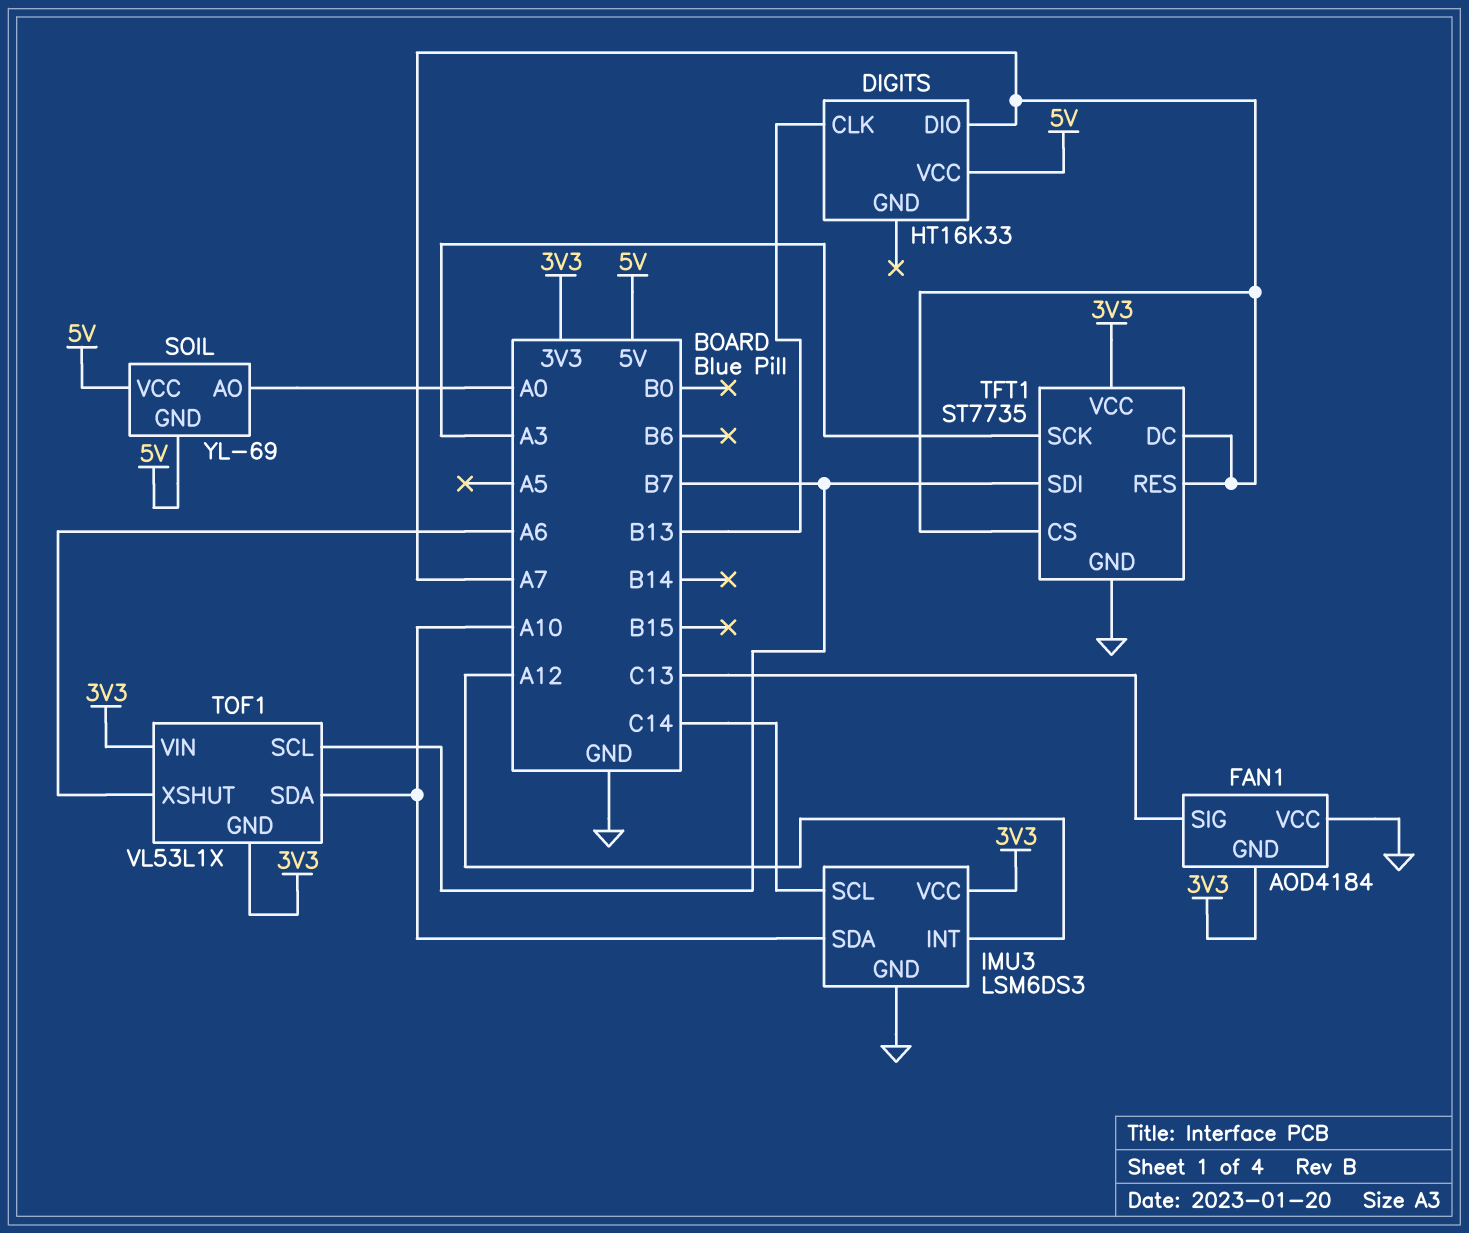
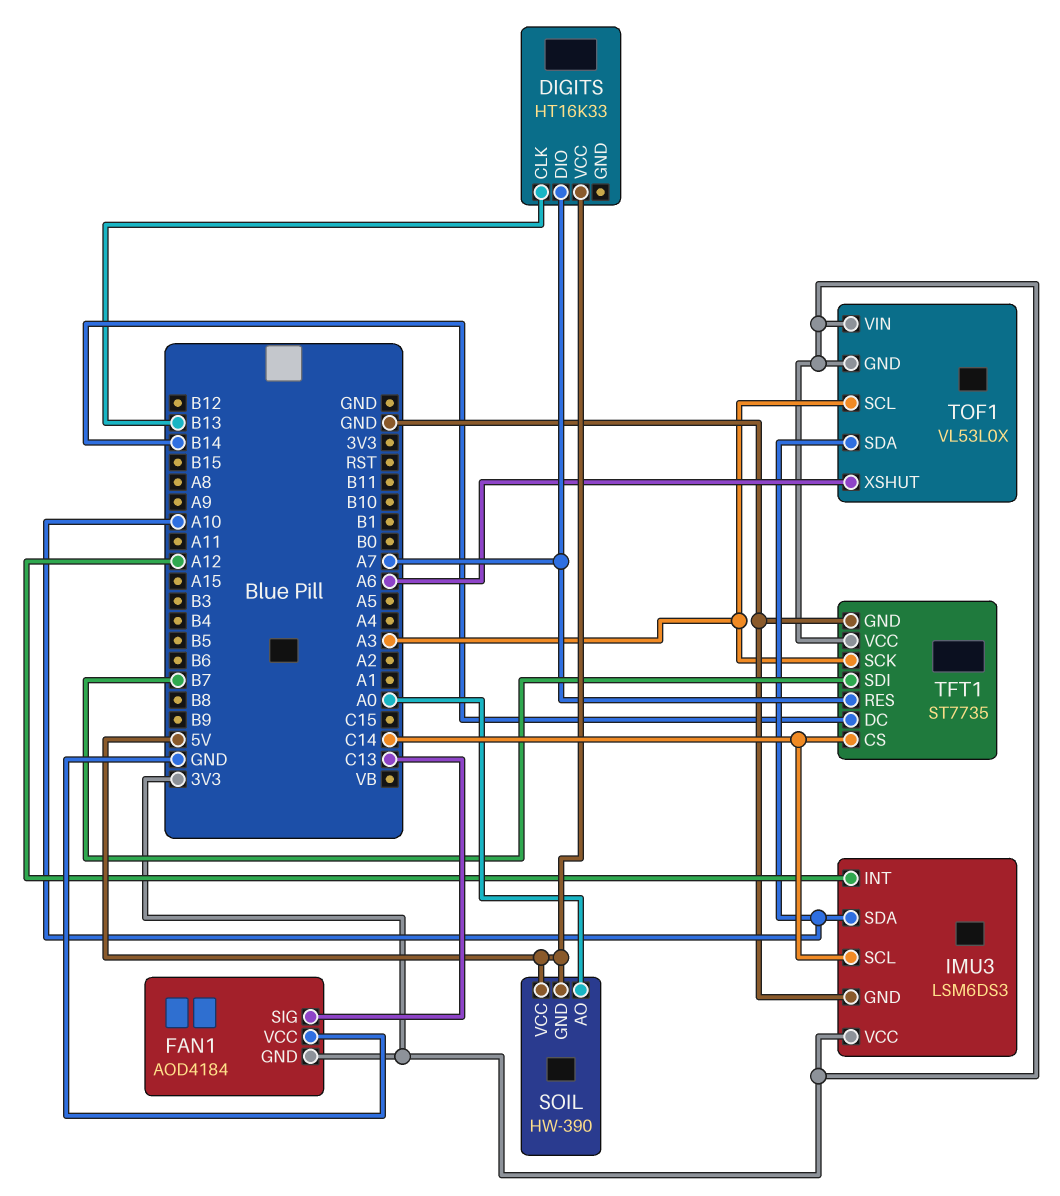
SOIL: YL-69 -> HW-390
TFT1 pin CS: A7 -> C14
TFT1 pin DC: A7 -> B14
TOF1: VL53L1X -> VL53L0X
TOF1 pin SCL: B7 -> A3

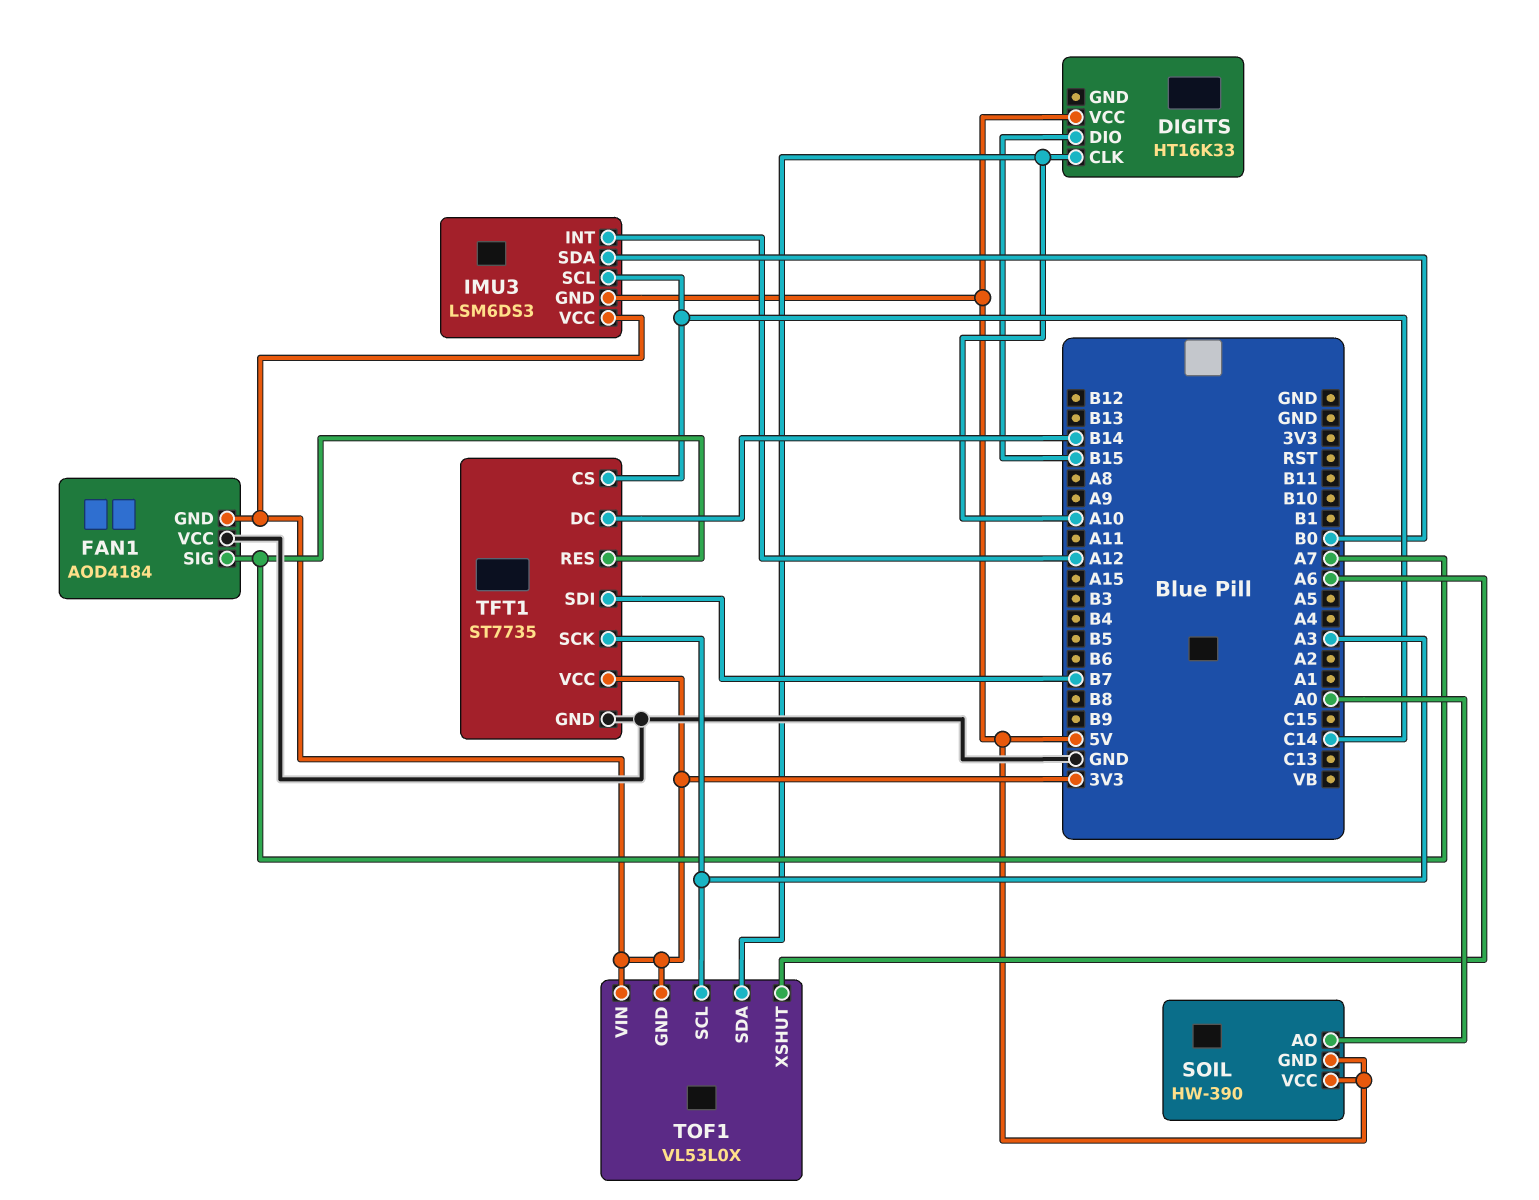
DIGITS pin CLK: B13 -> A10
DIGITS pin DIO: A7 -> B15
FAN1 pin SIG: C13 -> A7
IMU3 pin GND: GND -> 5V
IMU3 pin SDA: A10 -> B0

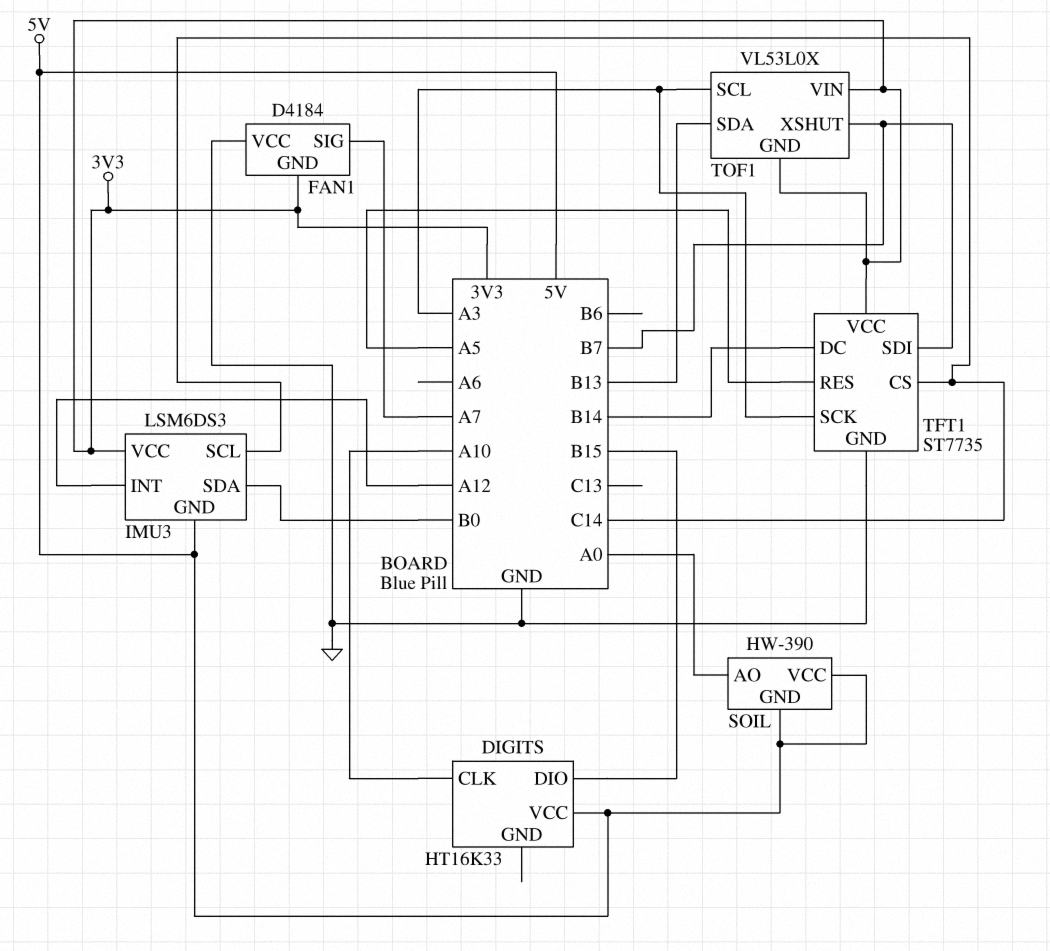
FAN1: AOD4184 -> D4184
TFT1 pin RES: A7 -> A5
TOF1 pin SDA: A10 -> B13
TOF1 pin XSHUT: A6 -> B7

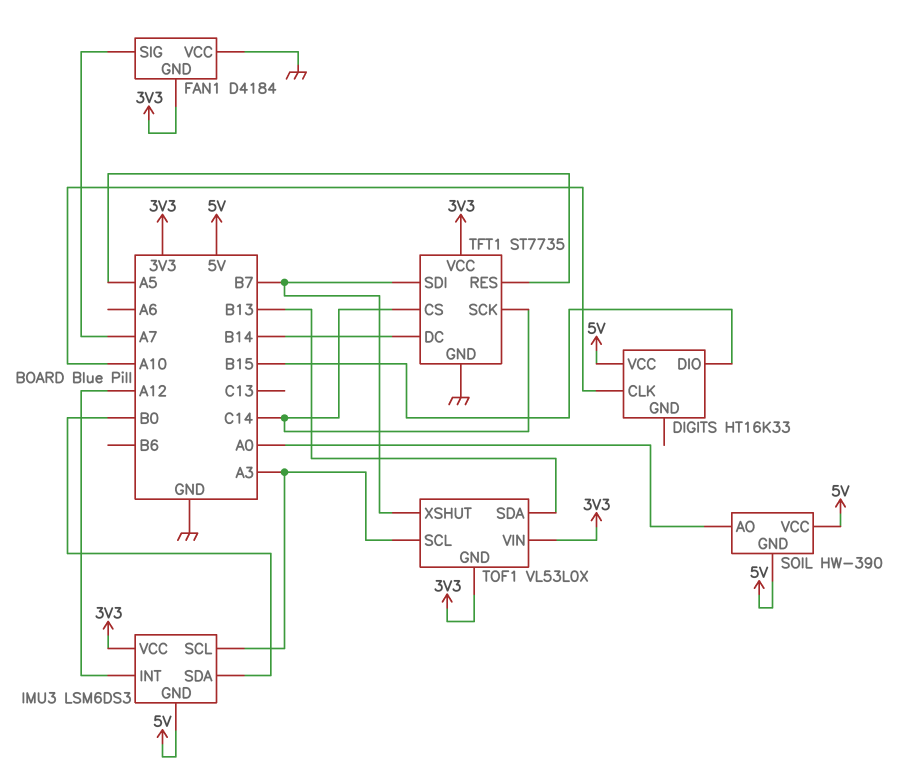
IMU3 pin SCL: C14 -> A3
TFT1 pin SCK: A3 -> C14

